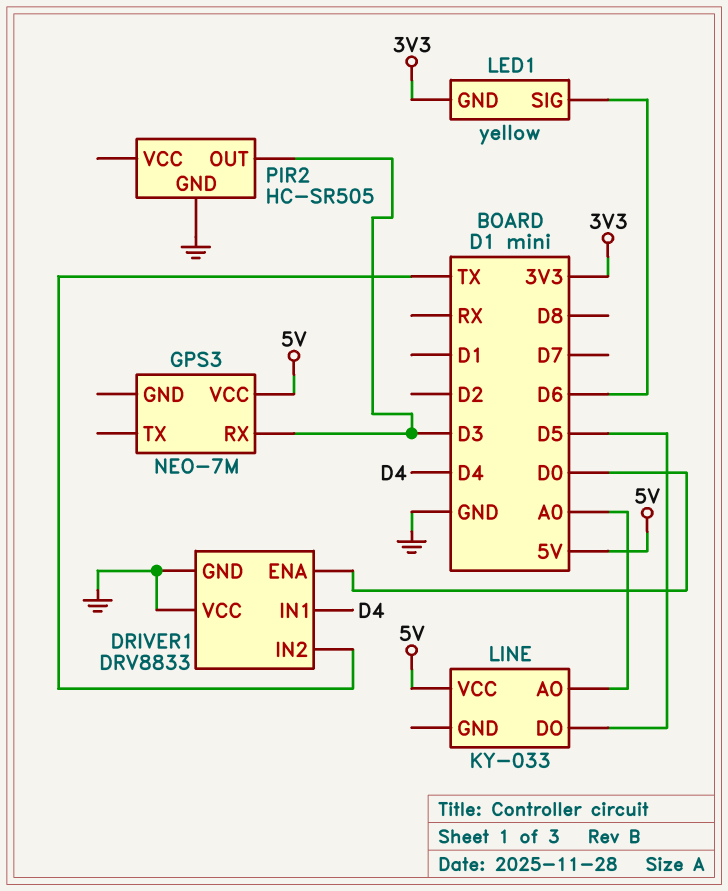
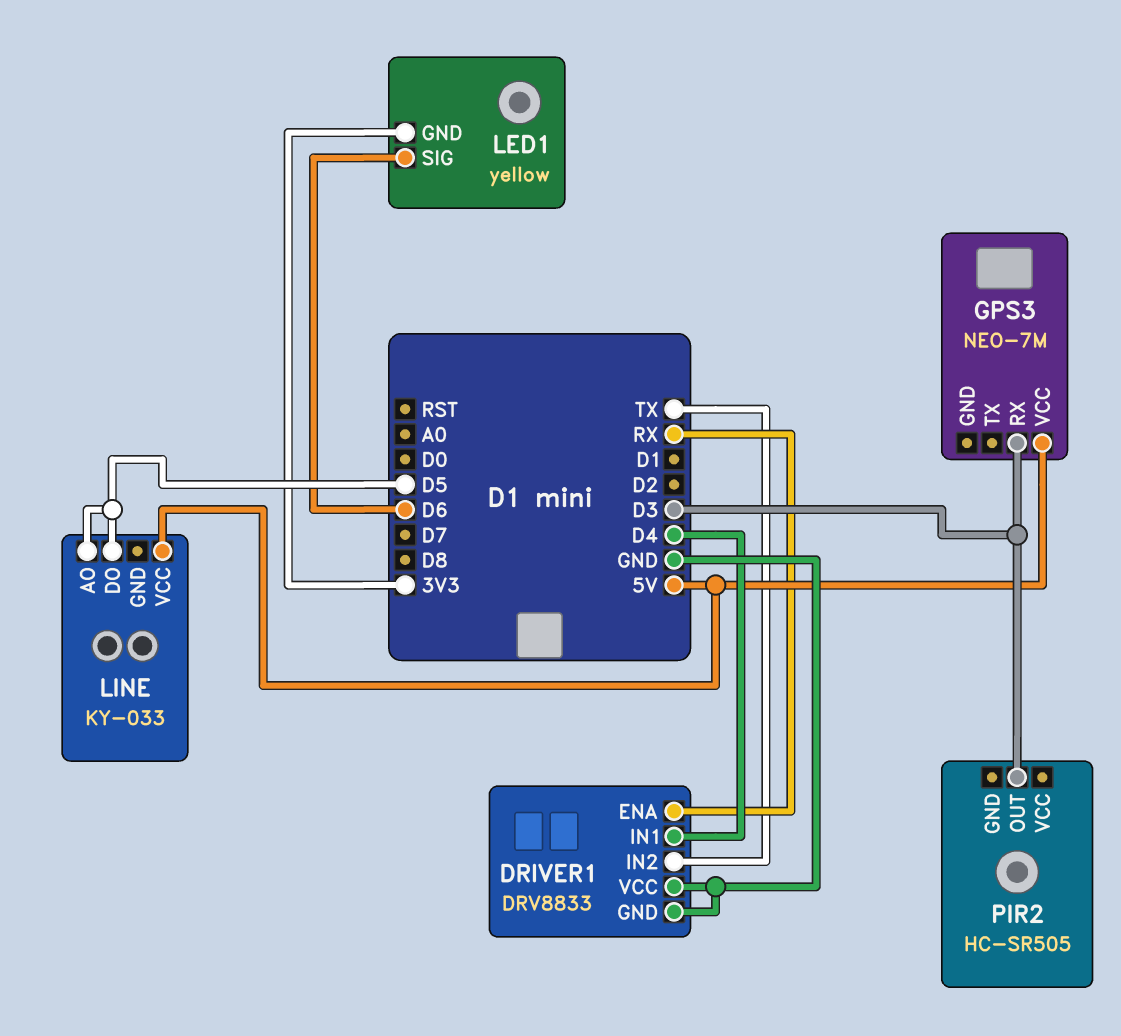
DRIVER1 pin ENA: D0 -> RX
LINE pin AO: A0 -> D5
PIR2 pin GND: GND -> none

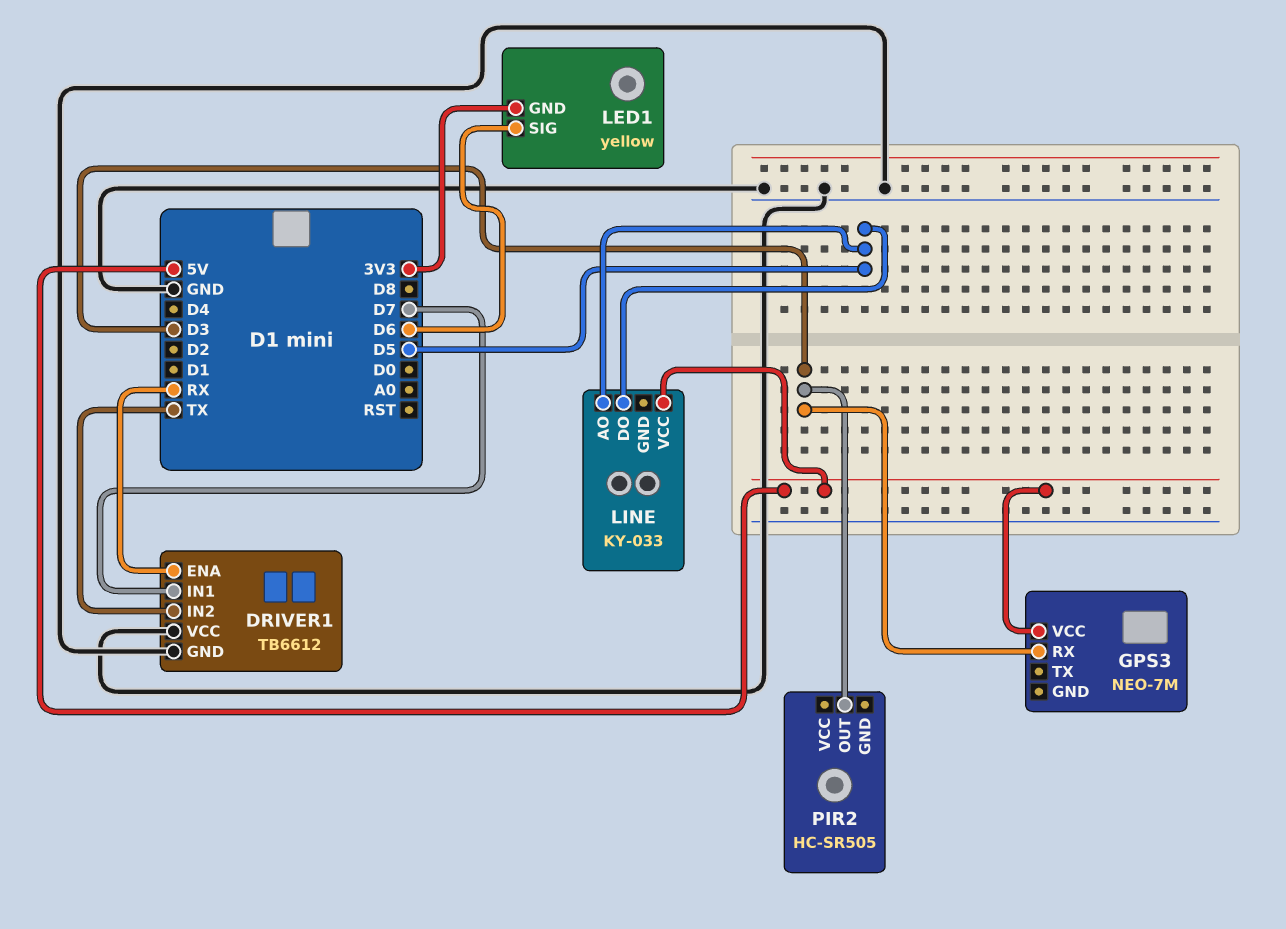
DRIVER1: DRV8833 -> TB6612
DRIVER1 pin IN1: D4 -> D7

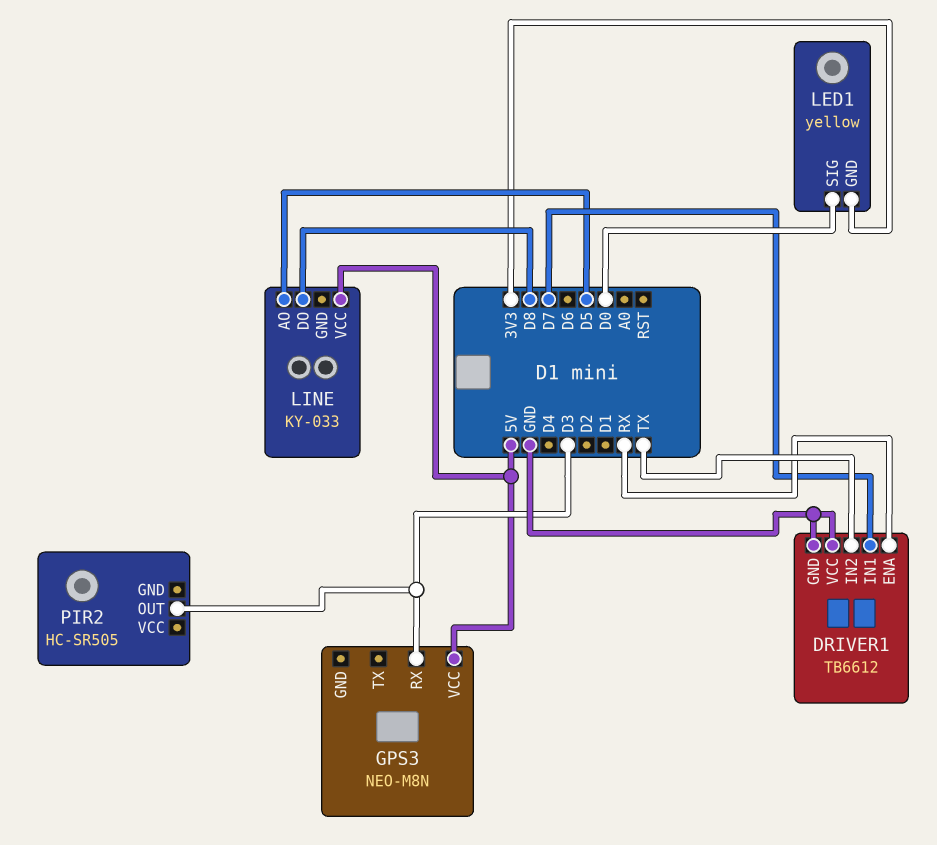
GPS3: NEO-7M -> NEO-M8N
LED1 pin SIG: D6 -> D0
LINE pin DO: D5 -> D8

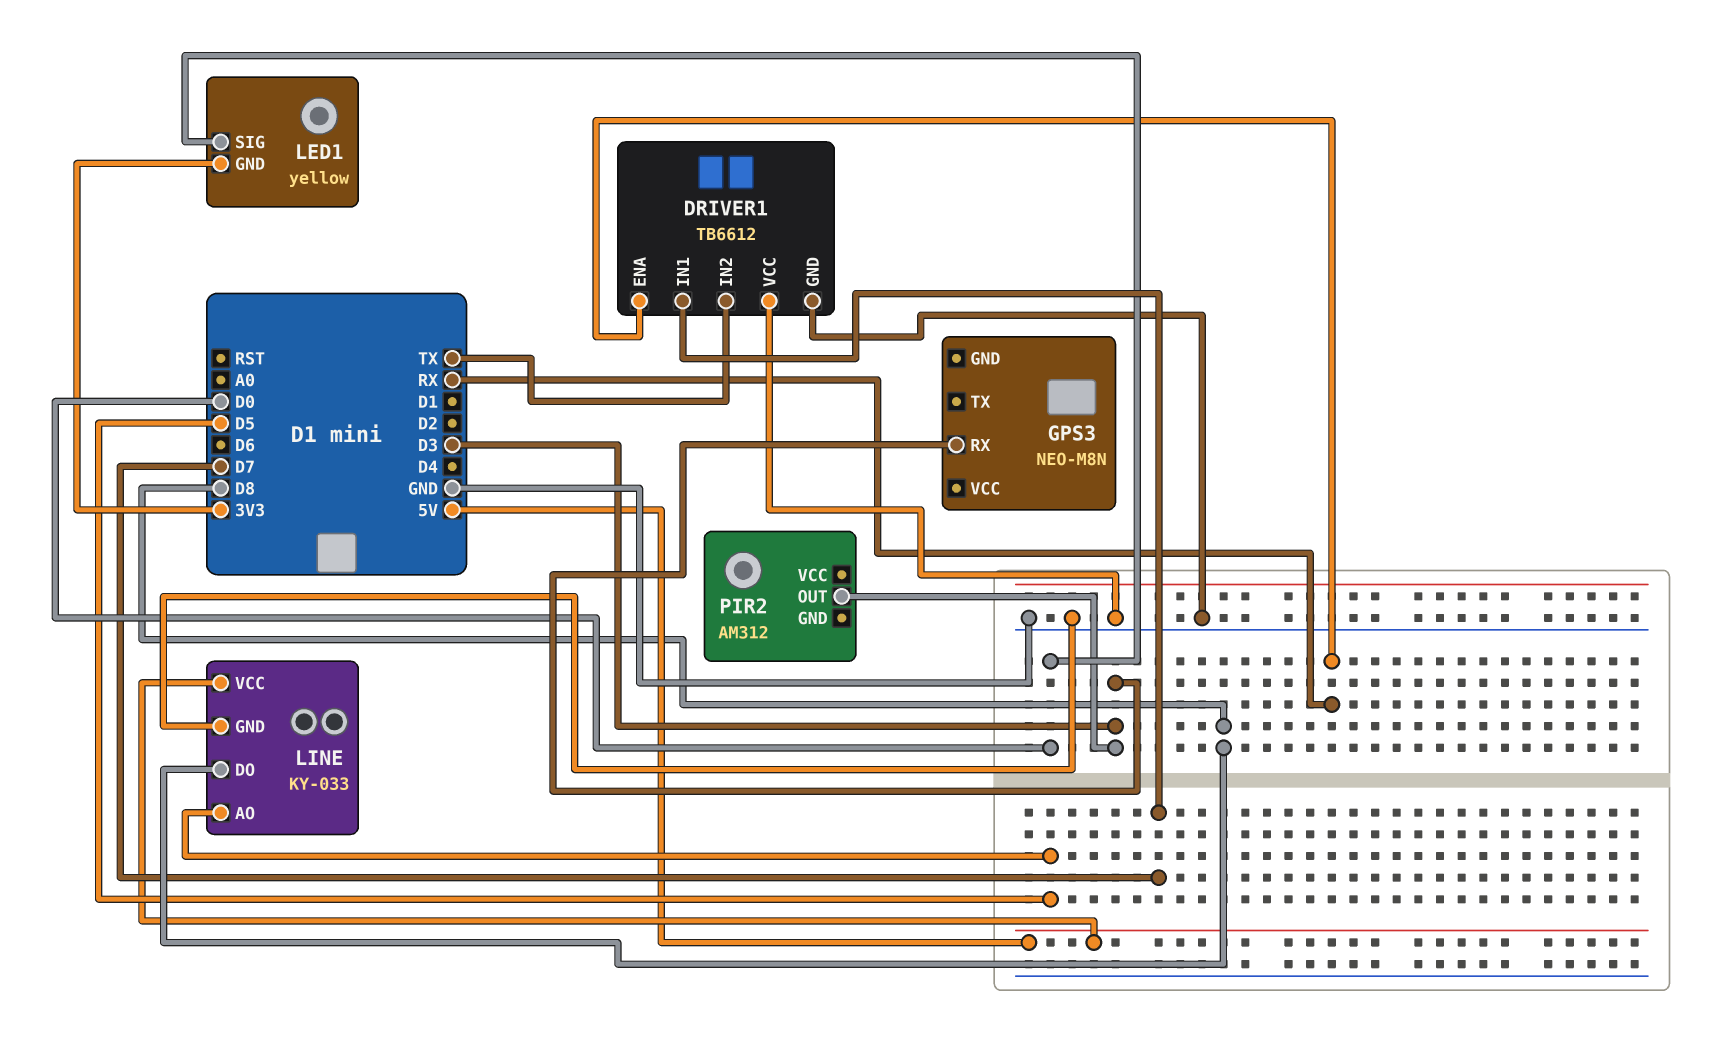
GPS3 pin VCC: 5V -> none
LINE pin GND: none -> GND
PIR2: HC-SR505 -> AM312

